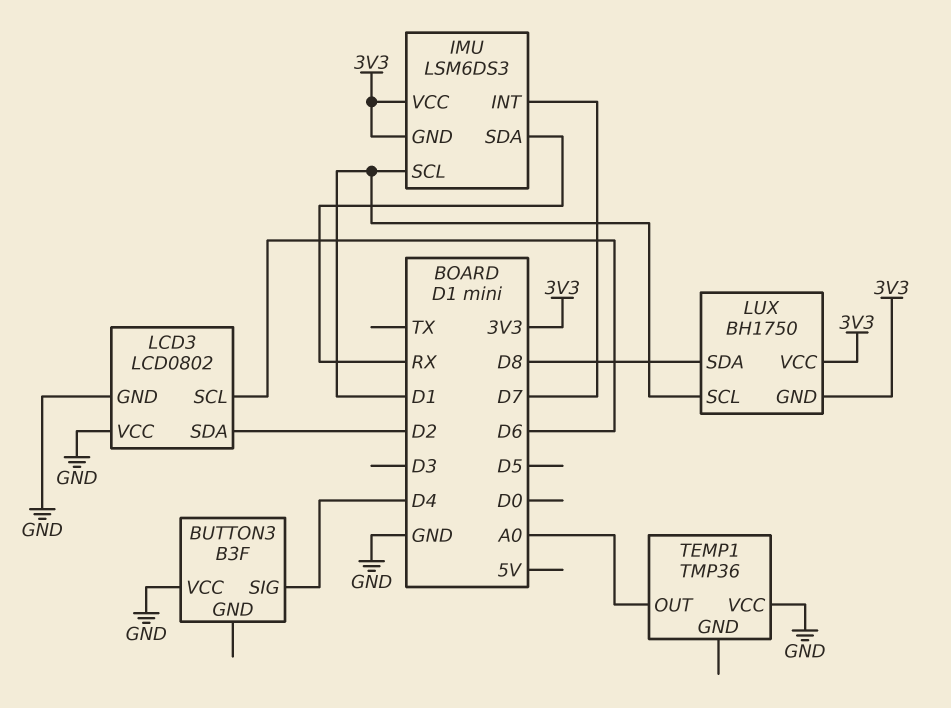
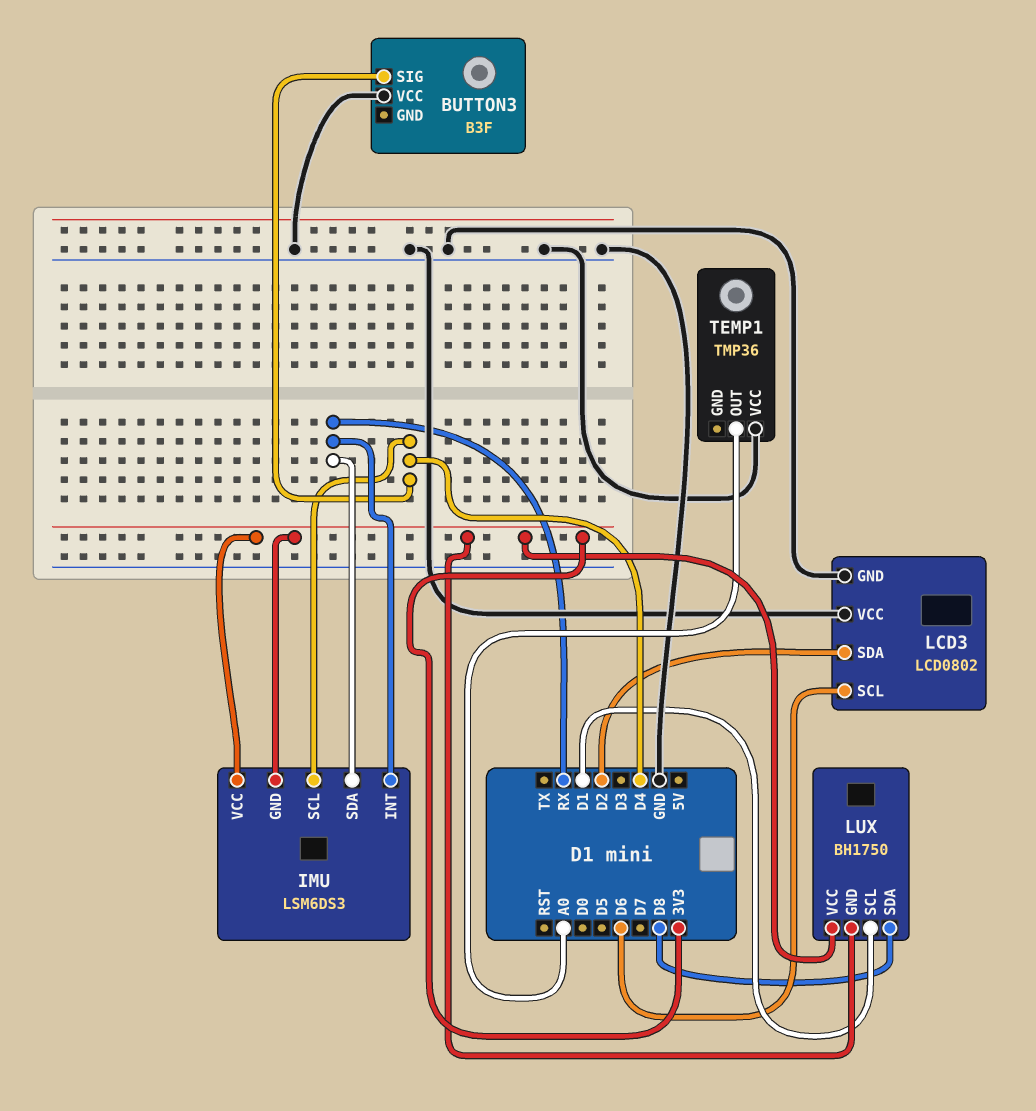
IMU pin INT: D7 -> RX
IMU pin SCL: D1 -> D4

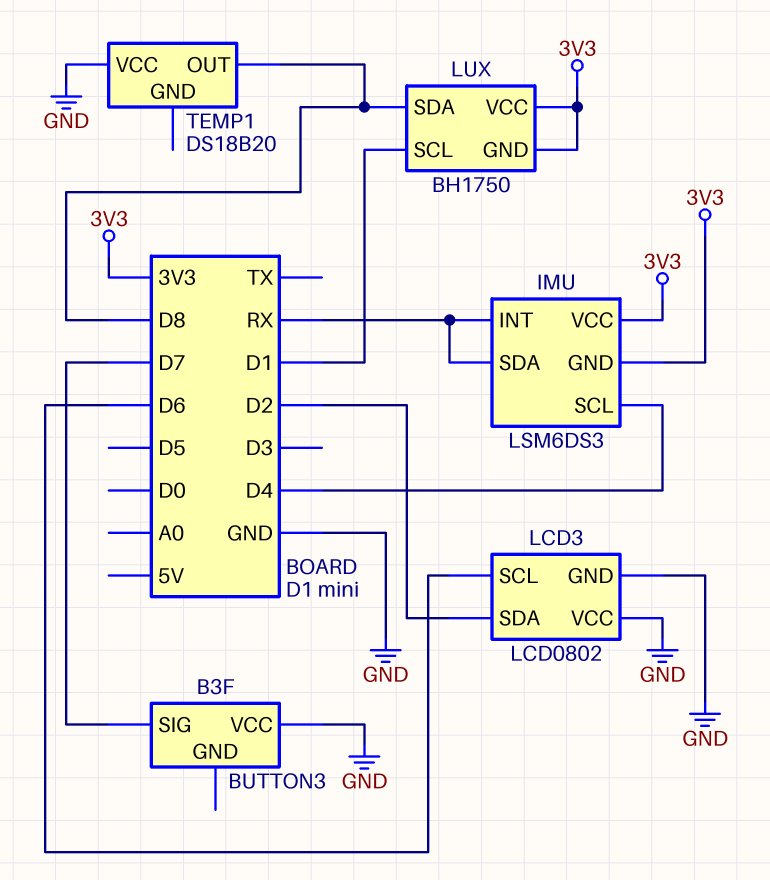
BUTTON3 pin SIG: D4 -> D7
TEMP1: TMP36 -> DS18B20
TEMP1 pin OUT: A0 -> D8

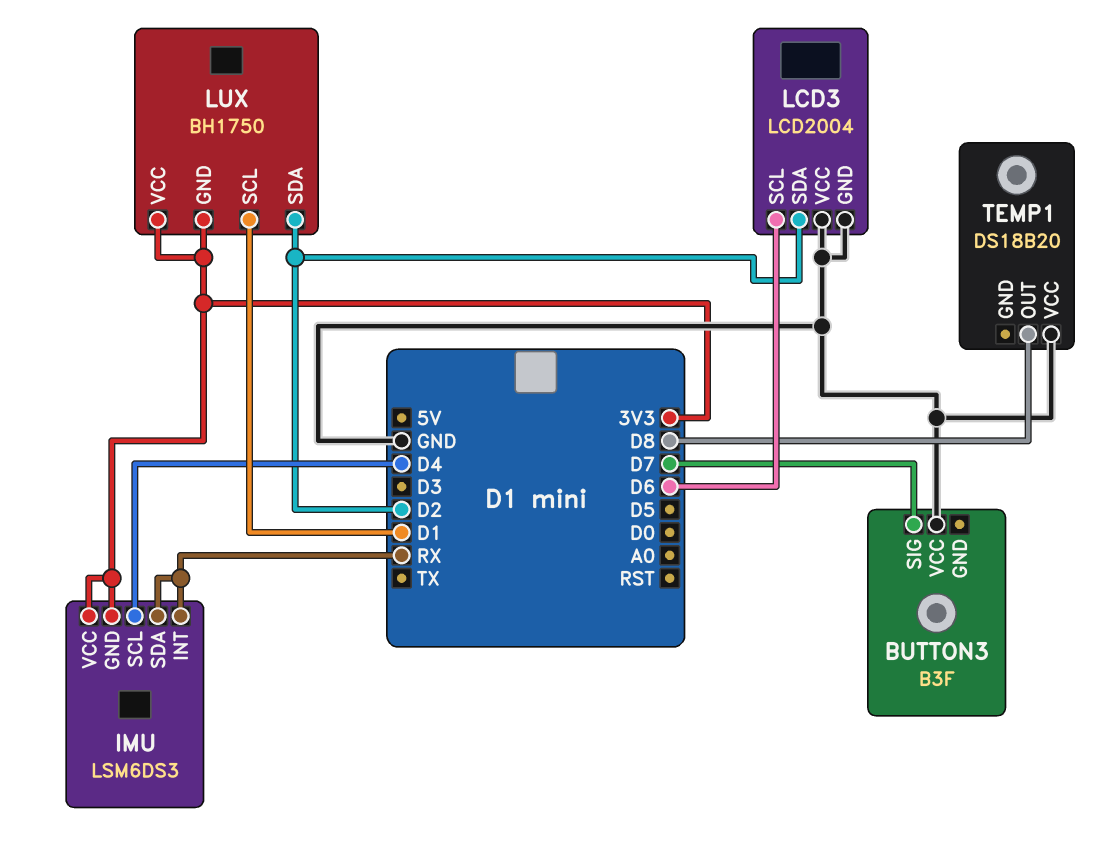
LCD3: LCD0802 -> LCD2004
LUX pin SDA: D8 -> D2

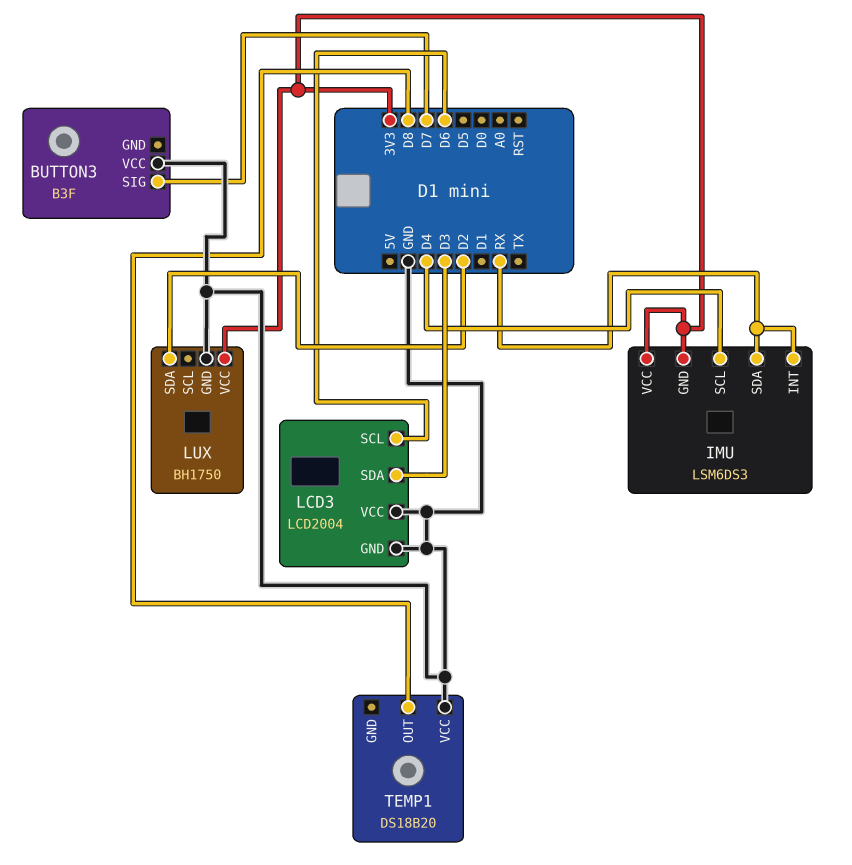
LCD3 pin SDA: D2 -> D3
LUX pin GND: 3V3 -> GND
LUX pin SCL: D1 -> none

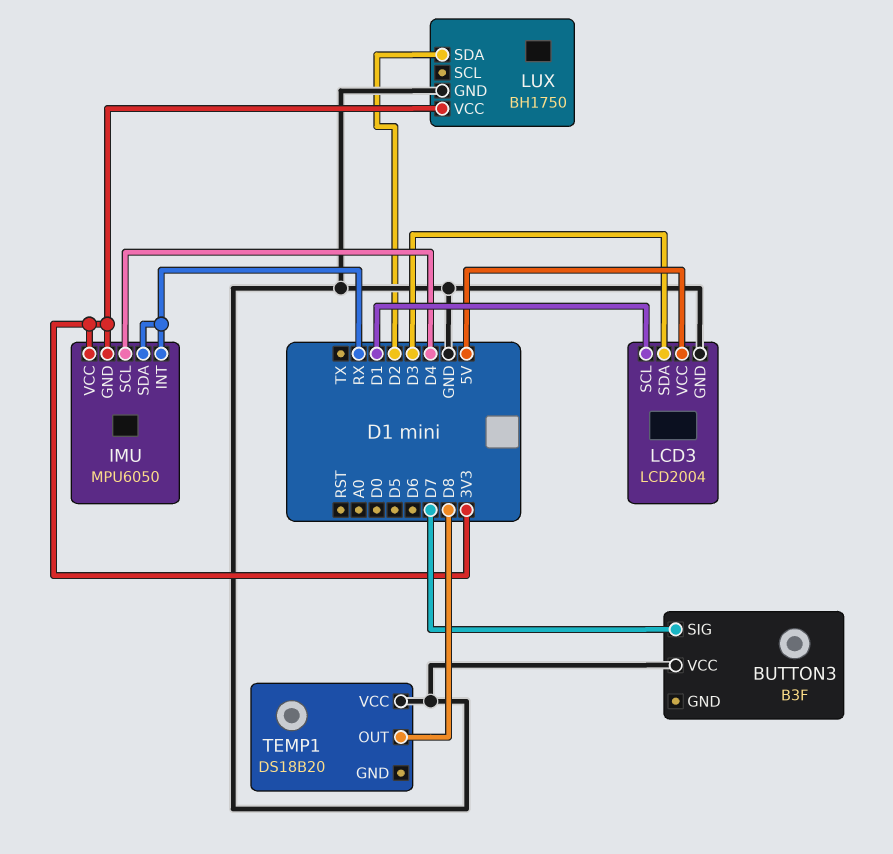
IMU: LSM6DS3 -> MPU6050
LCD3 pin SCL: D6 -> D1
LCD3 pin VCC: GND -> 5V

